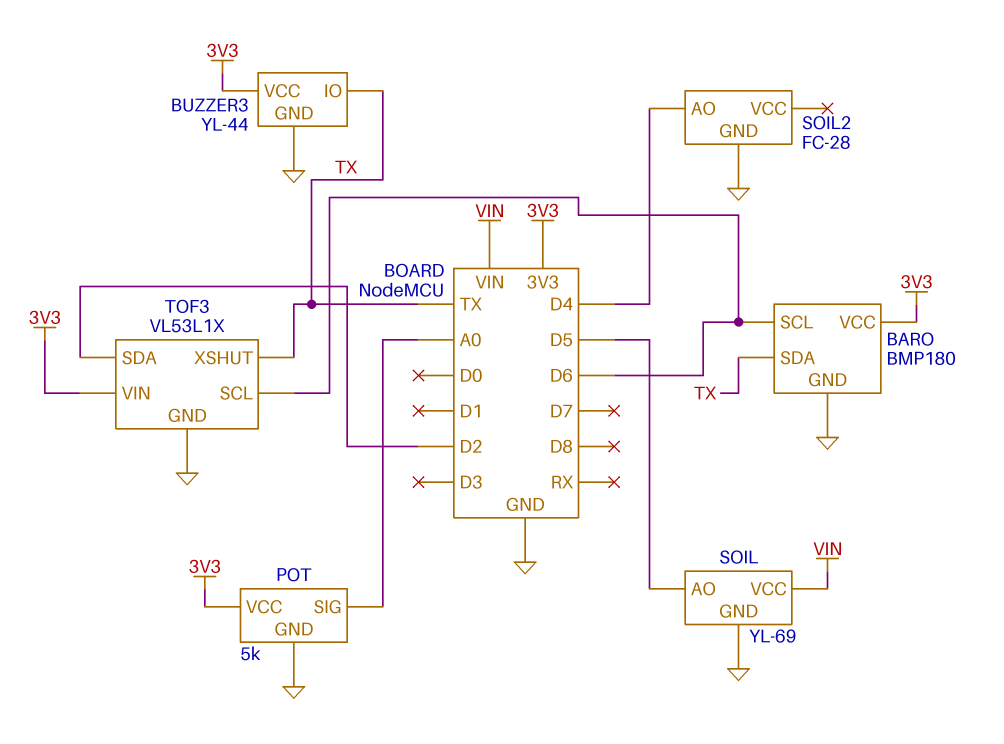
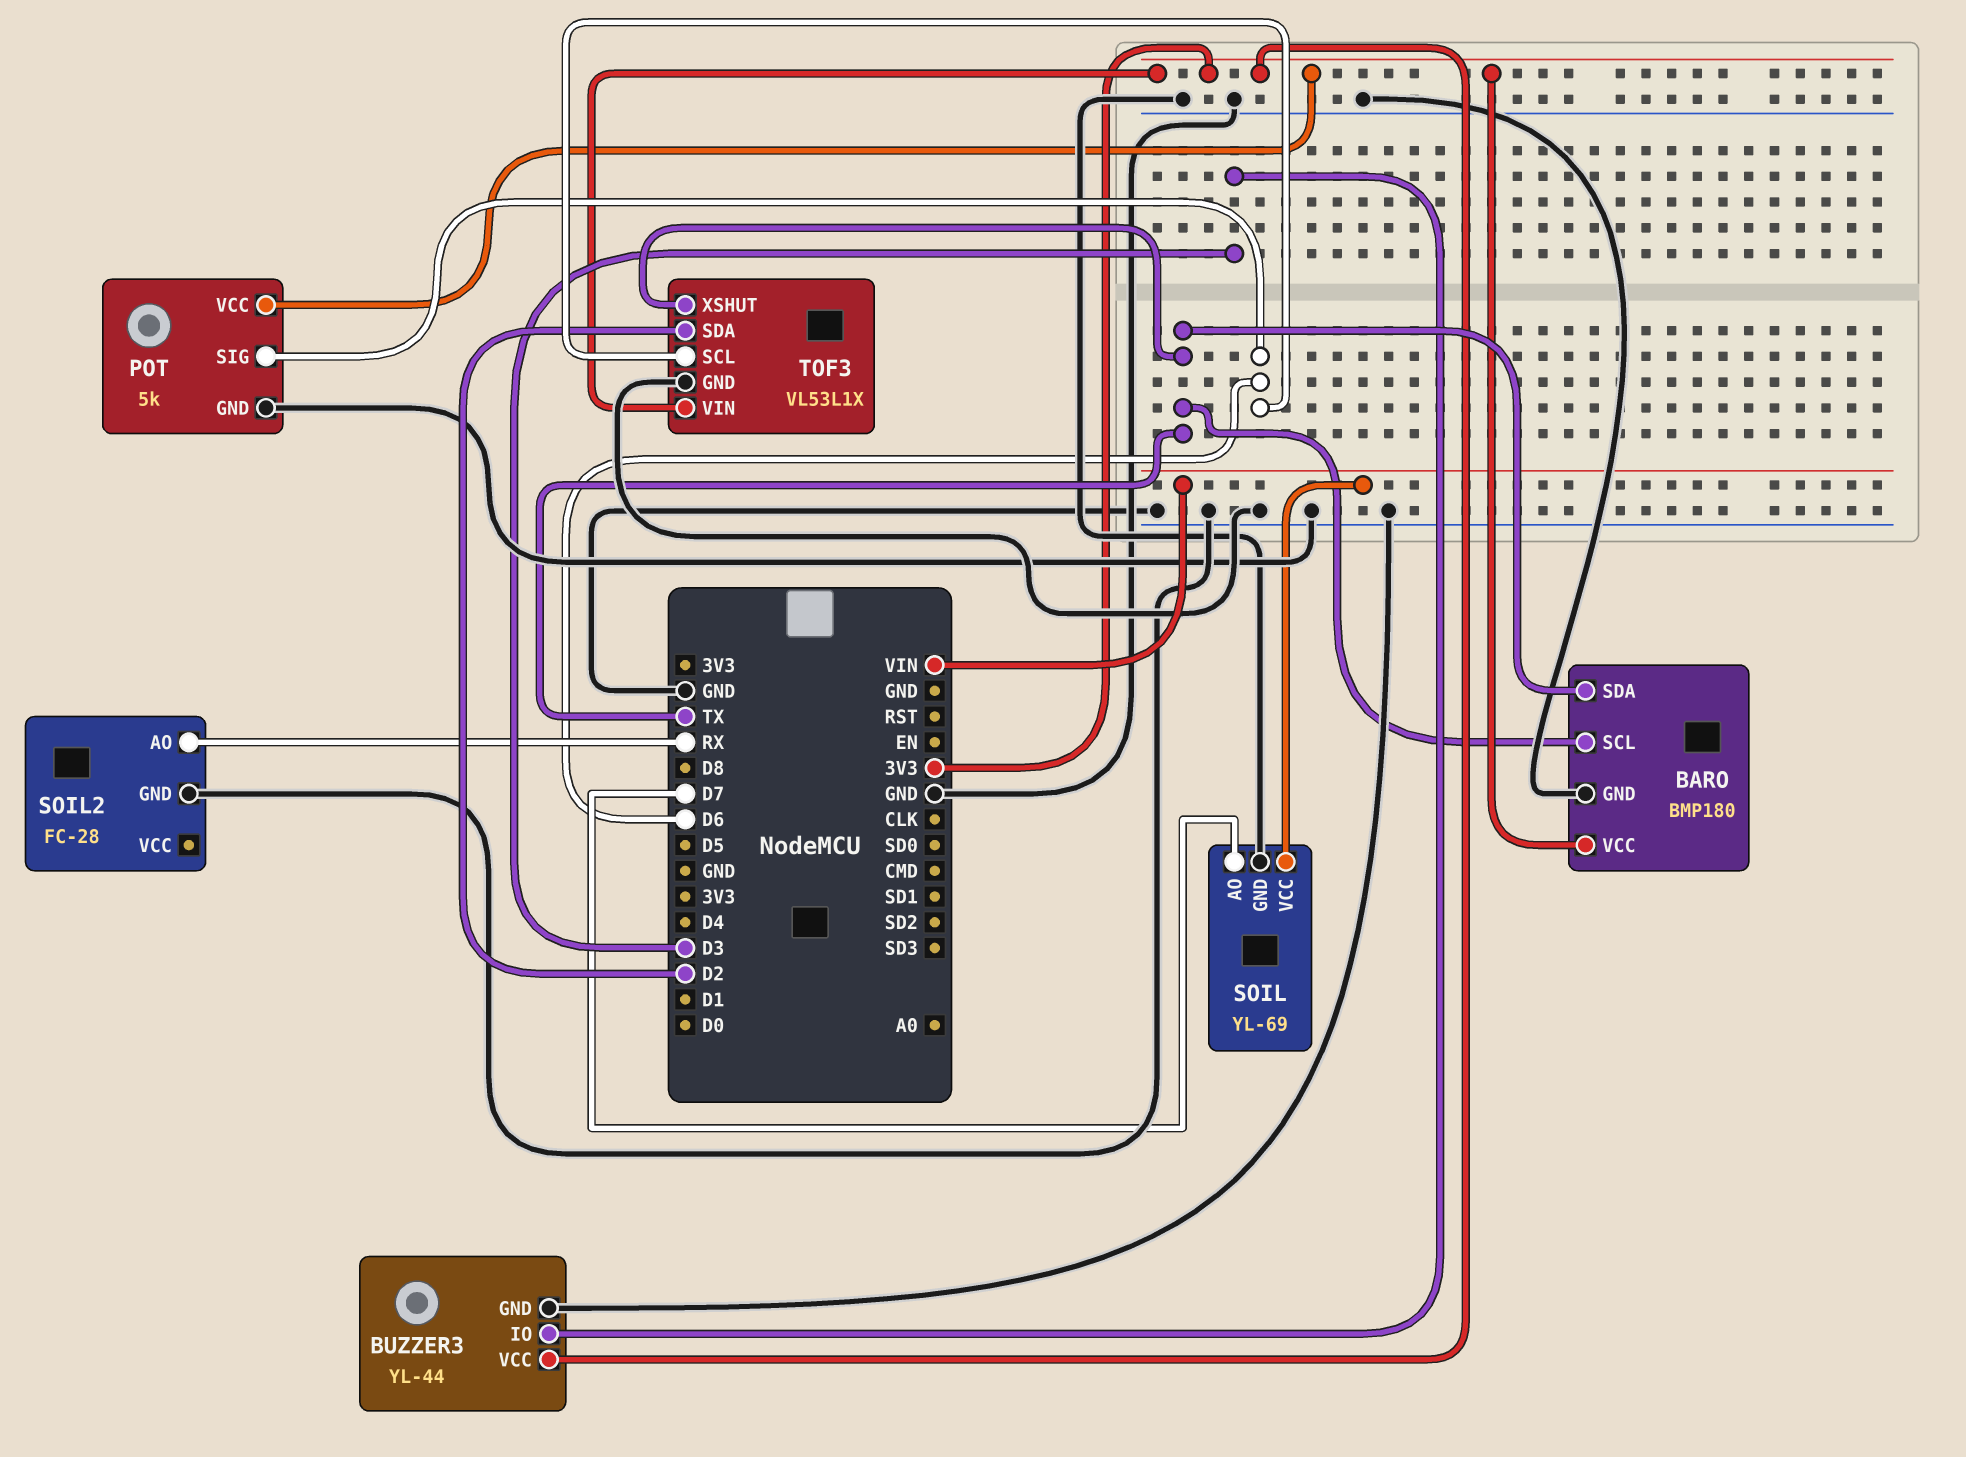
BARO pin SCL: D6 -> TX
BUZZER3 pin IO: TX -> D3
POT pin SIG: A0 -> D6
SOIL pin AO: D5 -> D7
SOIL2 pin AO: D4 -> RX

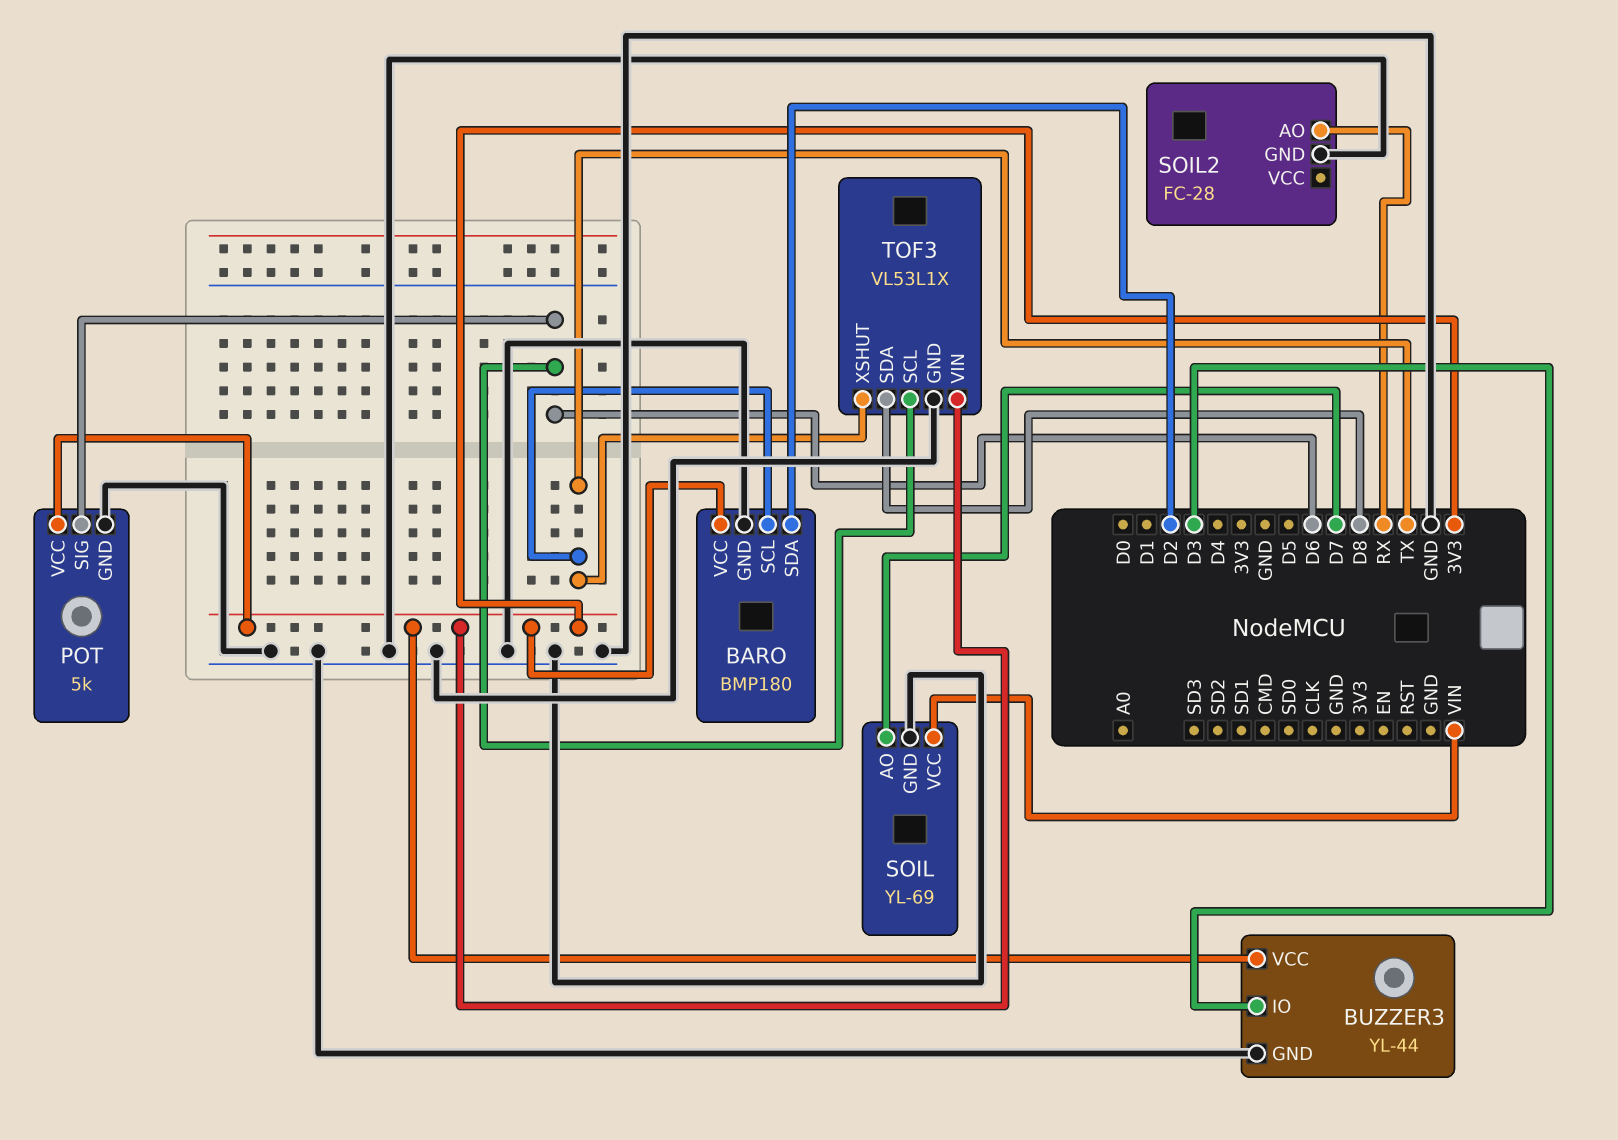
BARO pin SDA: TX -> D2
TOF3 pin SDA: D2 -> D8

